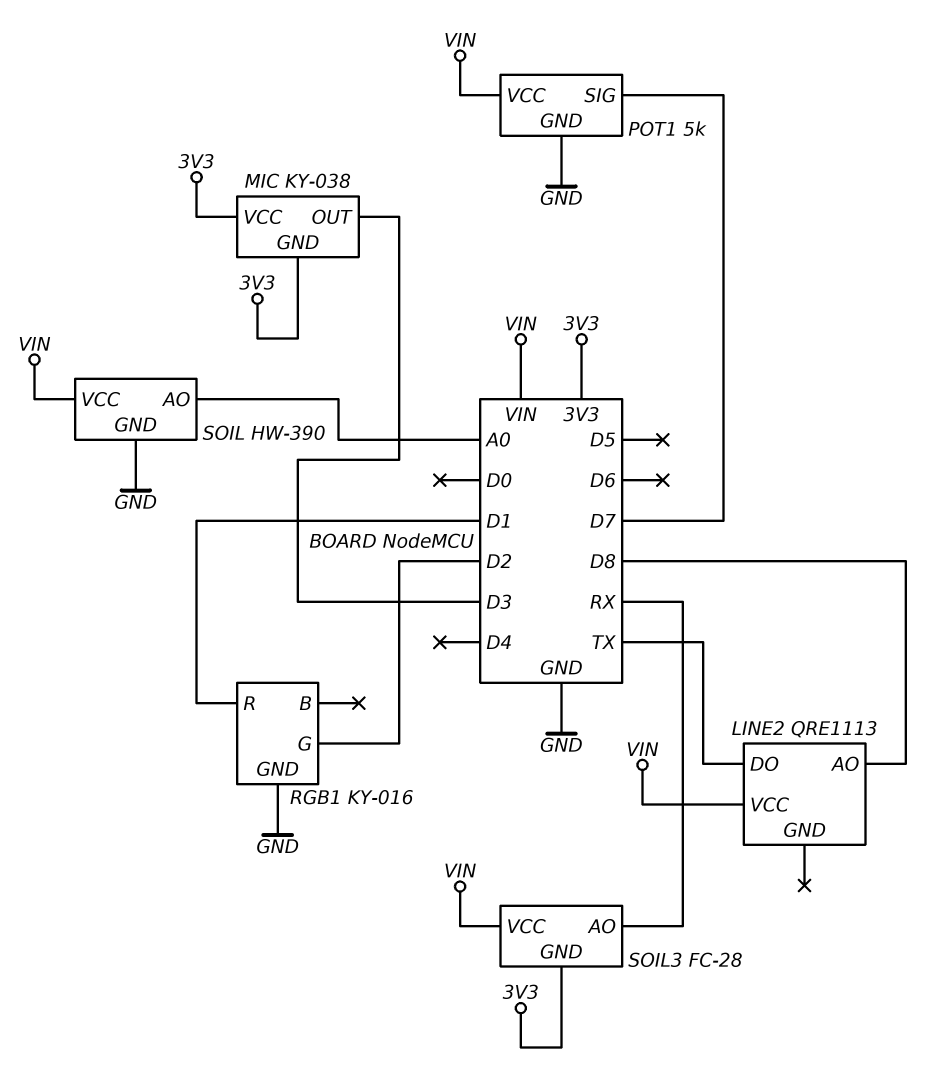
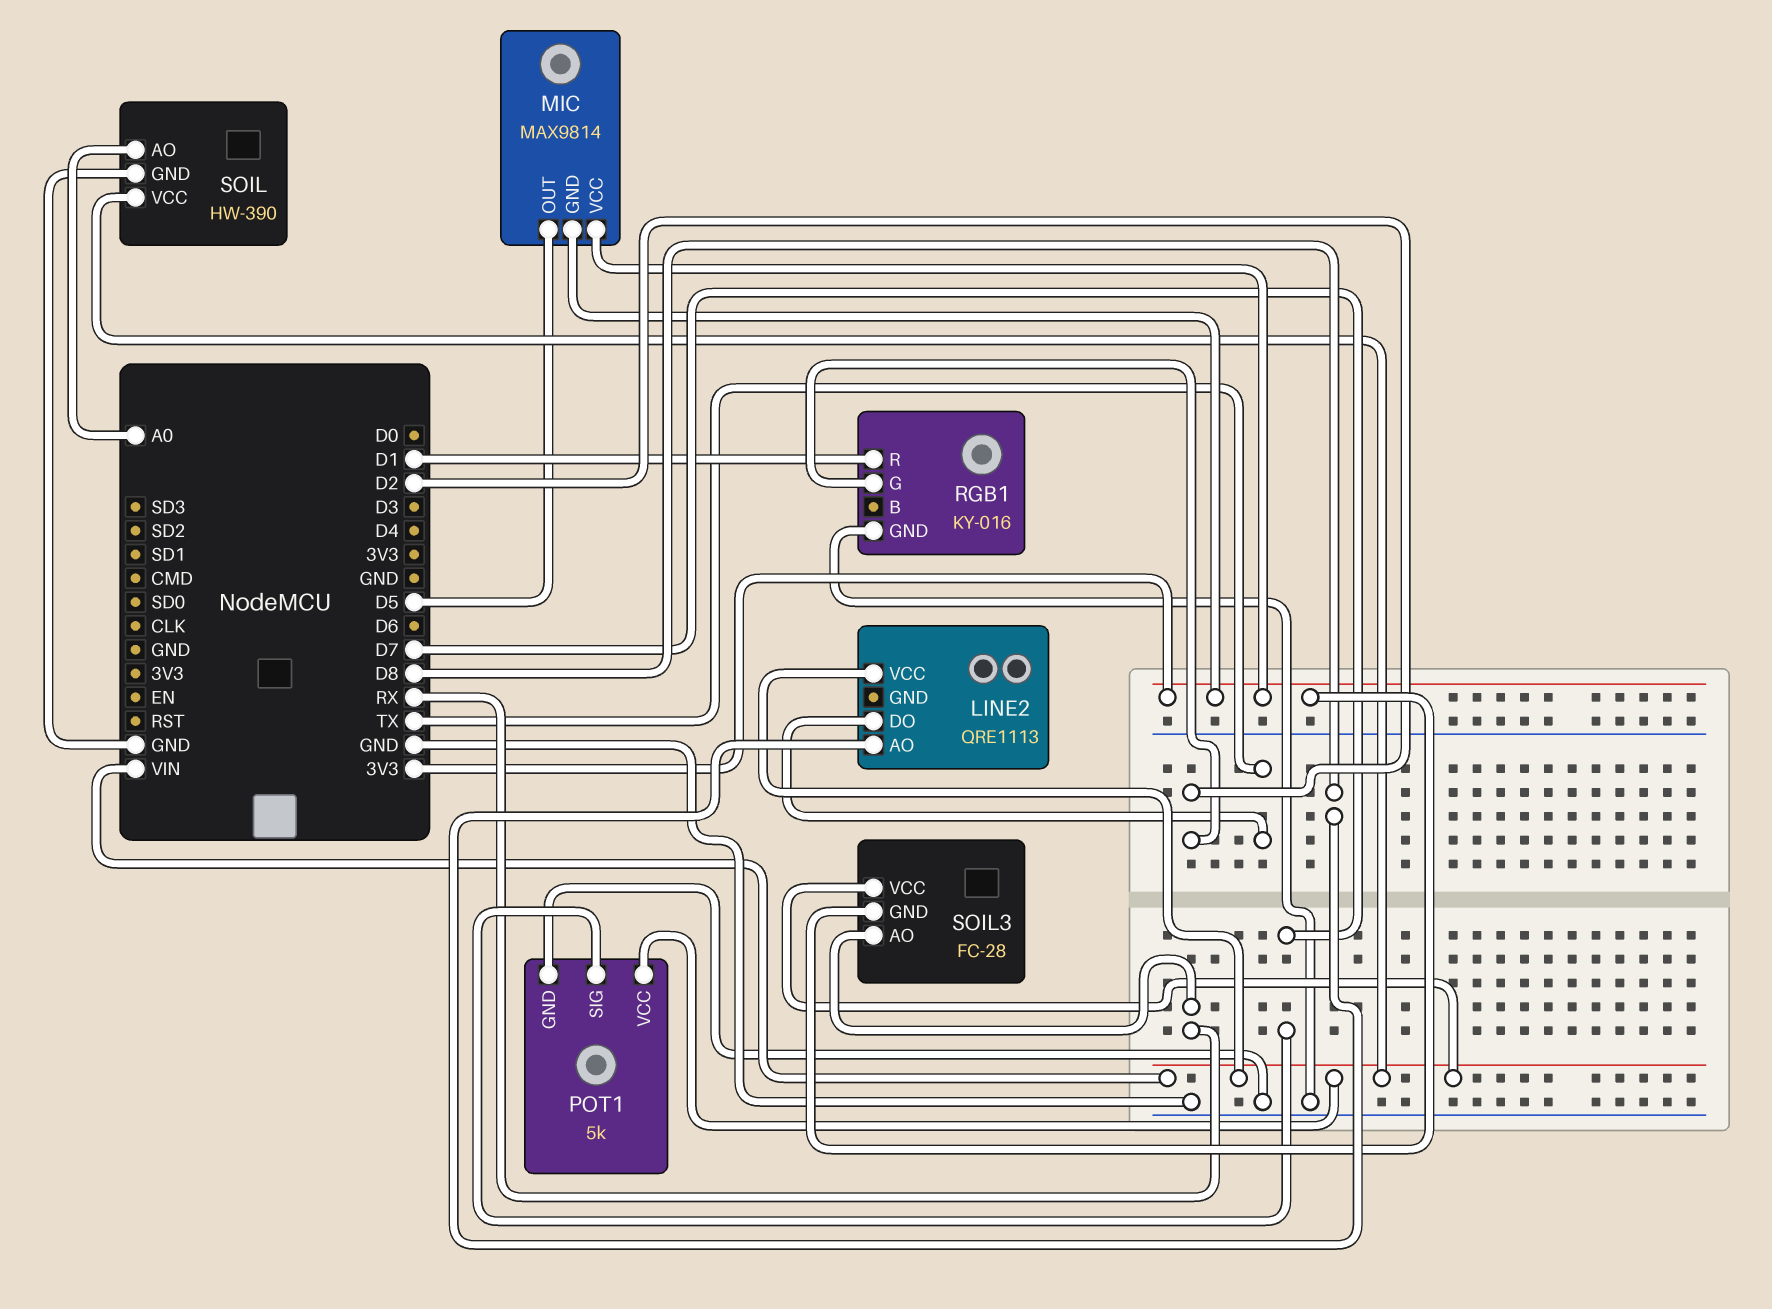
MIC: KY-038 -> MAX9814
MIC pin OUT: D3 -> D5

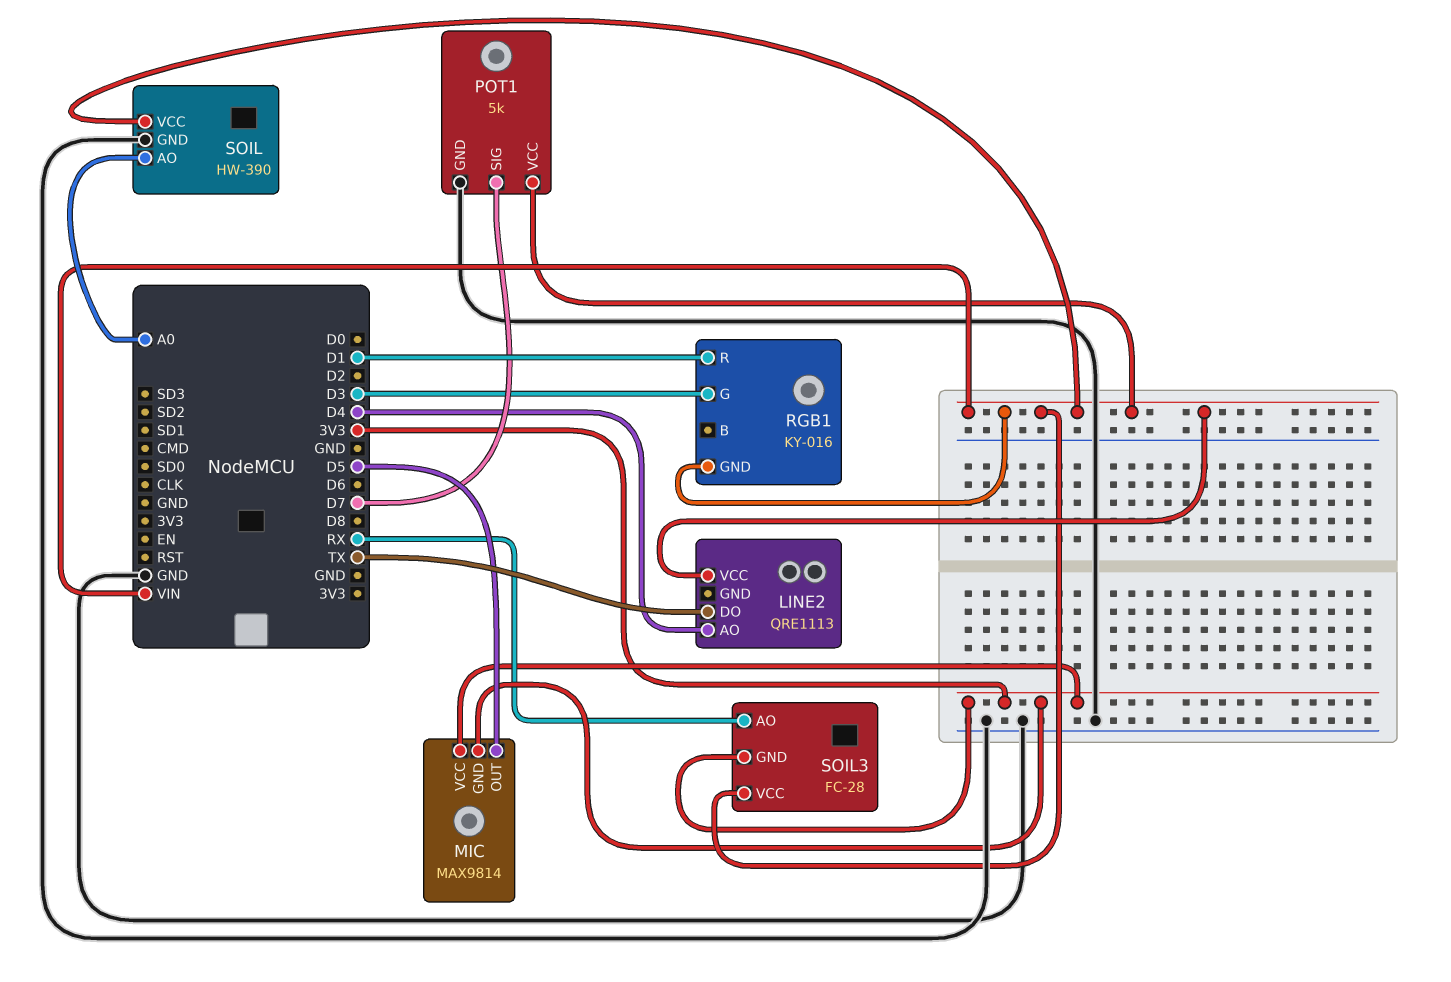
LINE2 pin AO: D8 -> D4
RGB1 pin G: D2 -> D3
RGB1 pin GND: GND -> VIN

